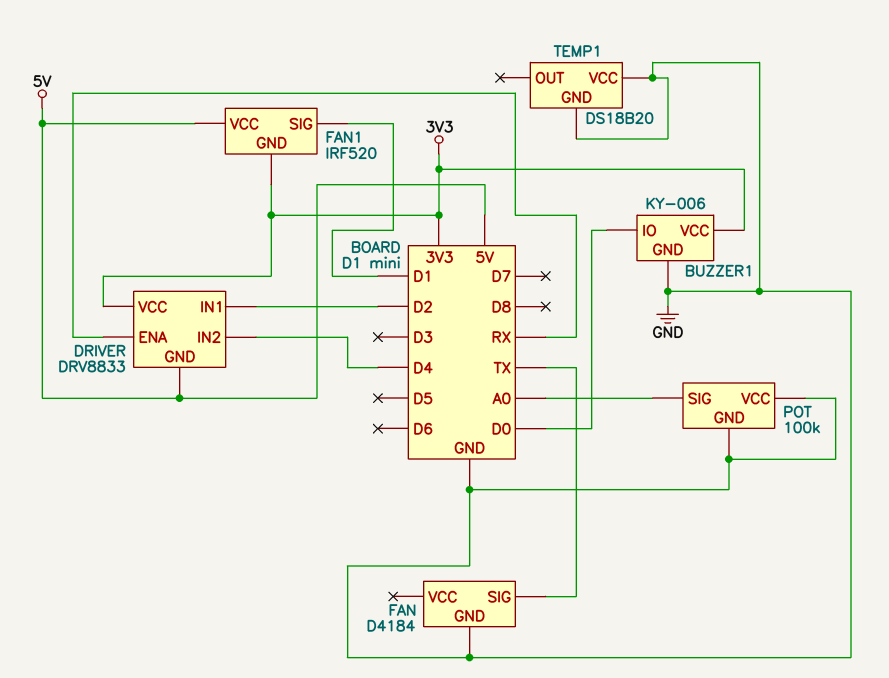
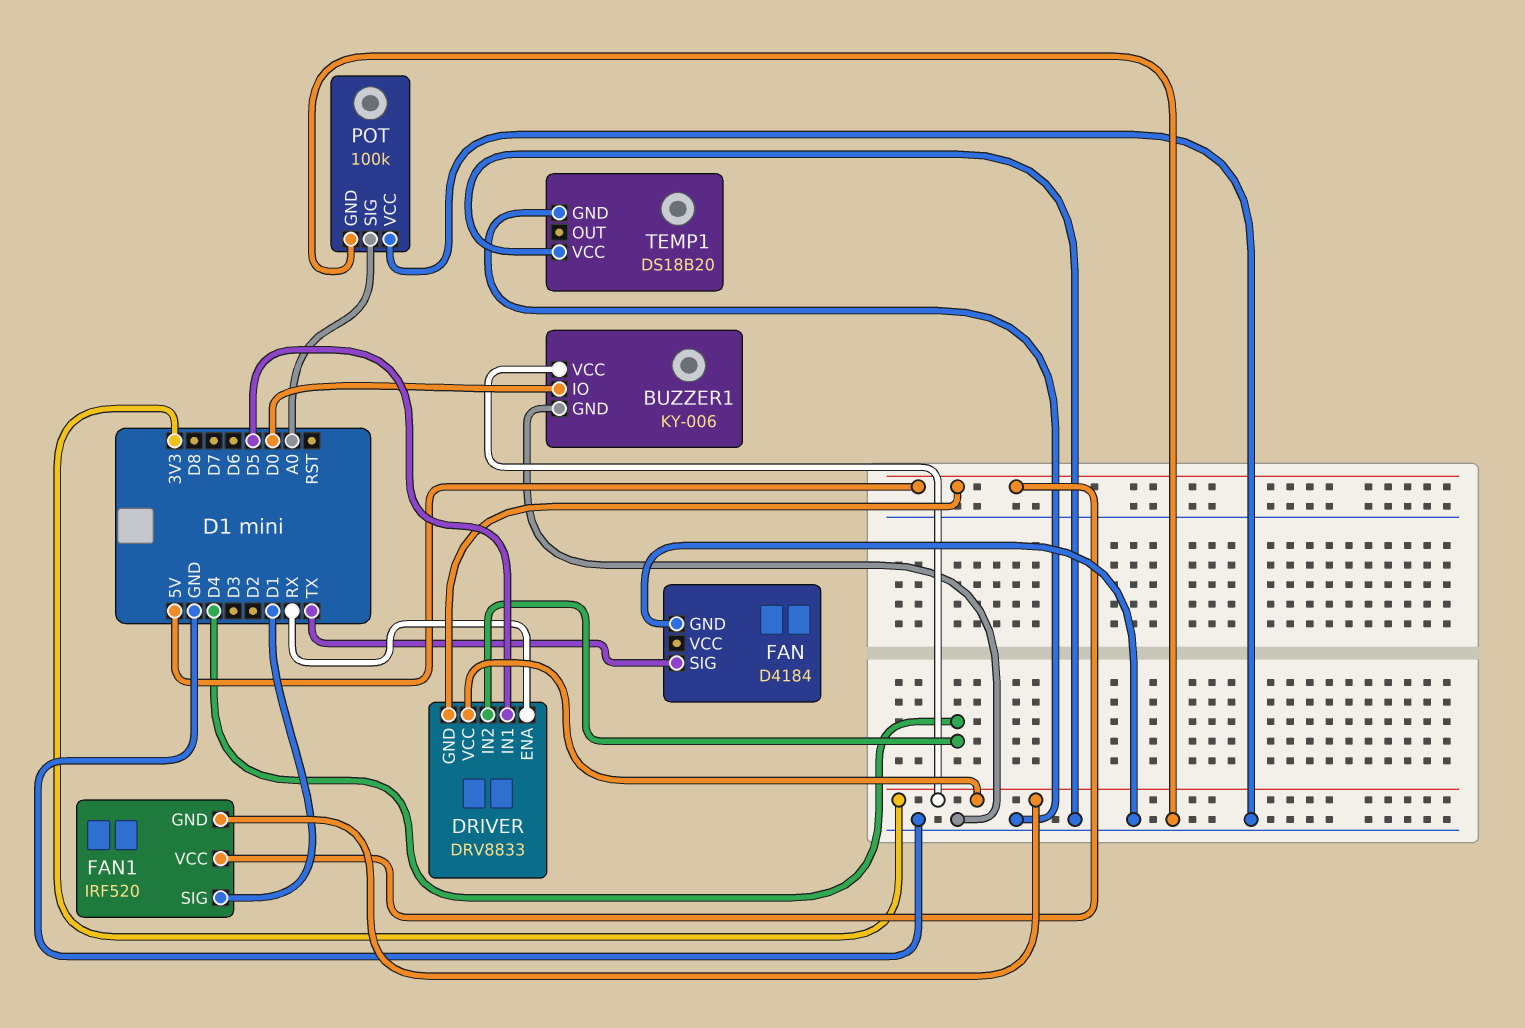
DRIVER pin IN1: D2 -> D5

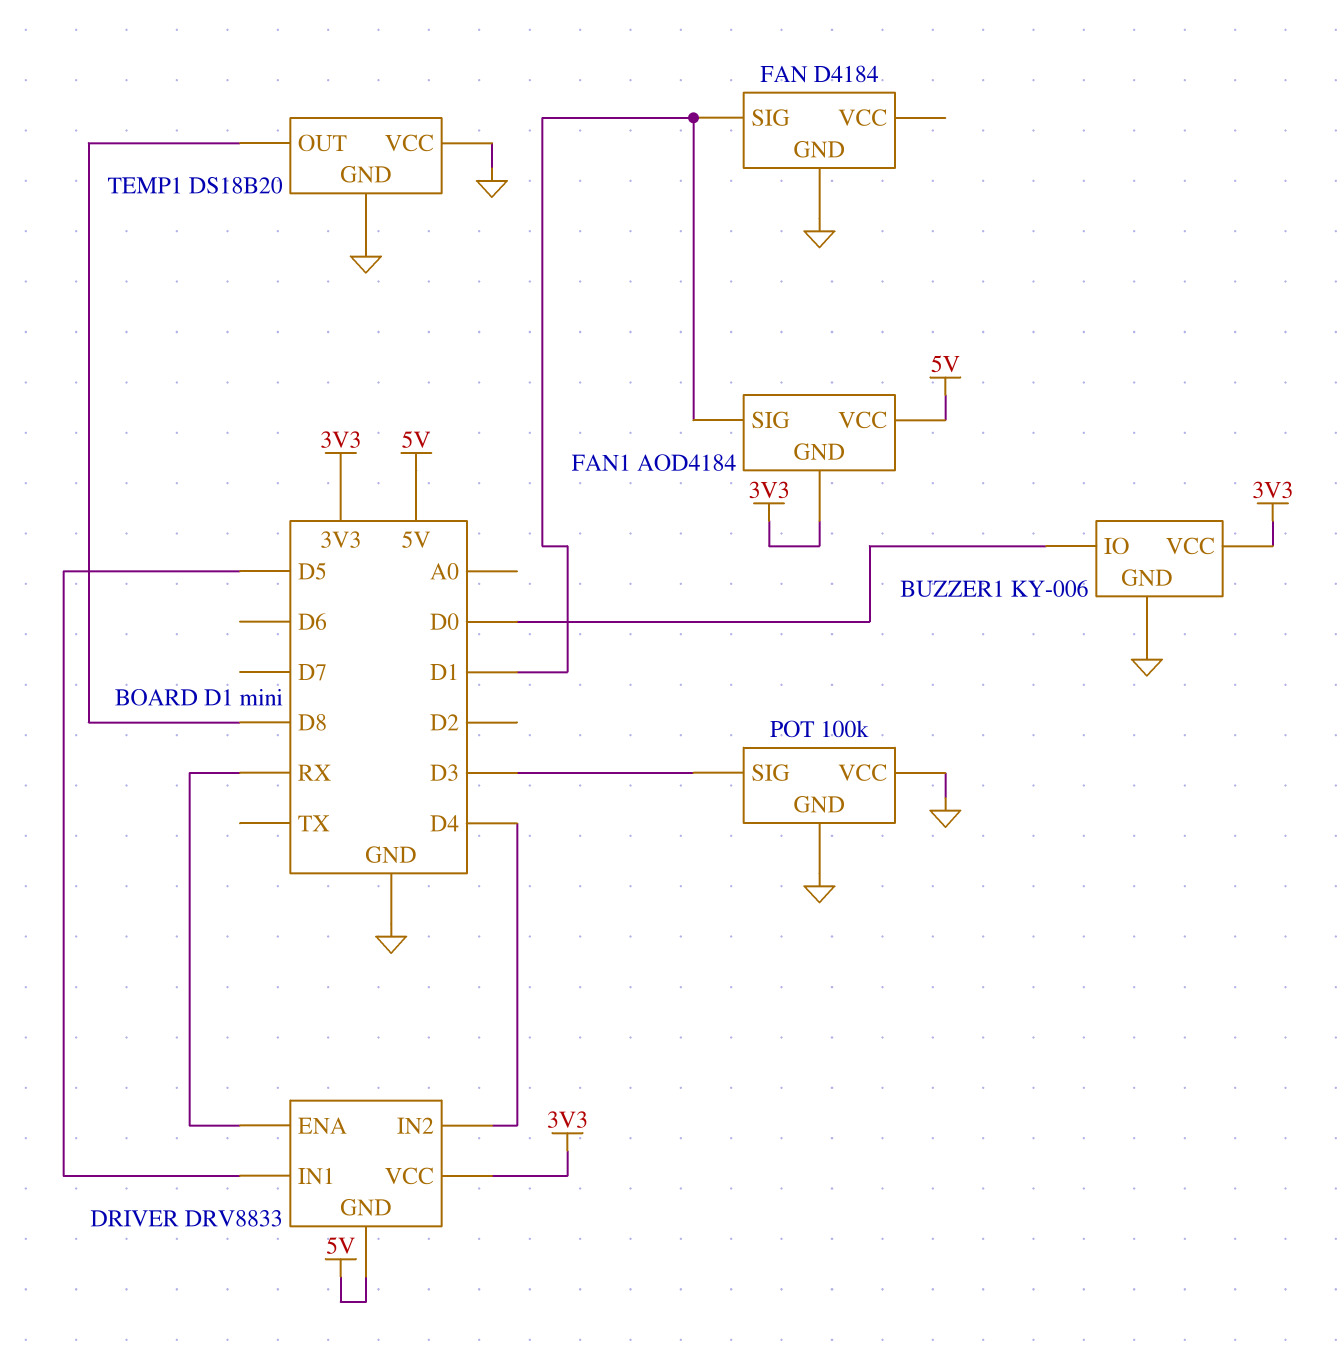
FAN pin SIG: TX -> D1
FAN1: IRF520 -> AOD4184
POT pin SIG: A0 -> D3
TEMP1 pin OUT: none -> D8

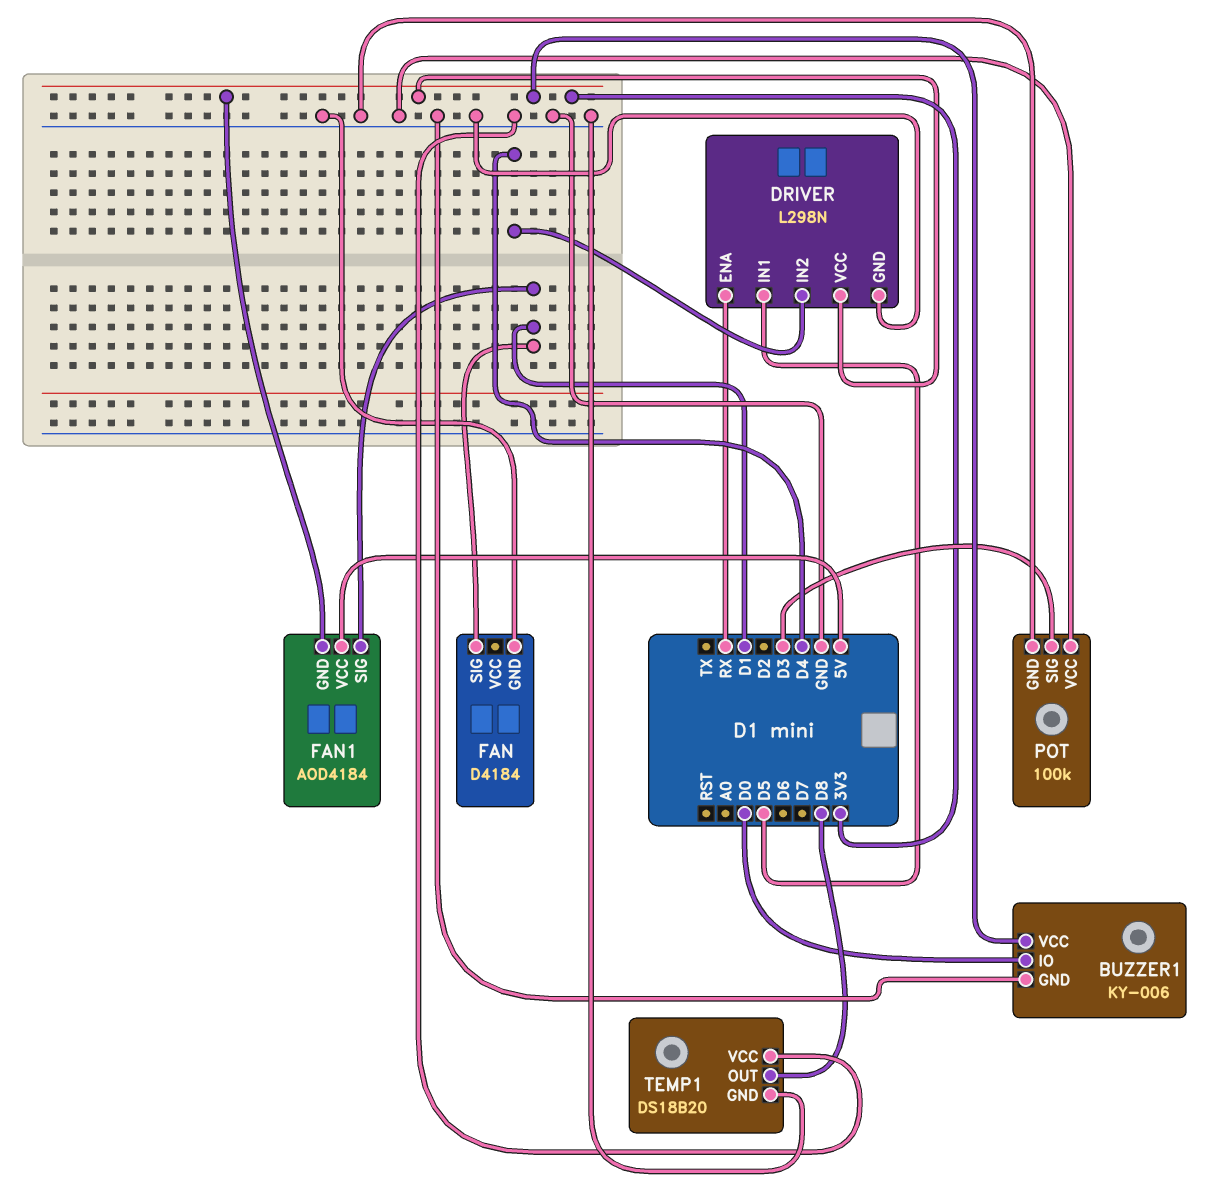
DRIVER: DRV8833 -> L298N
DRIVER pin GND: 5V -> GND

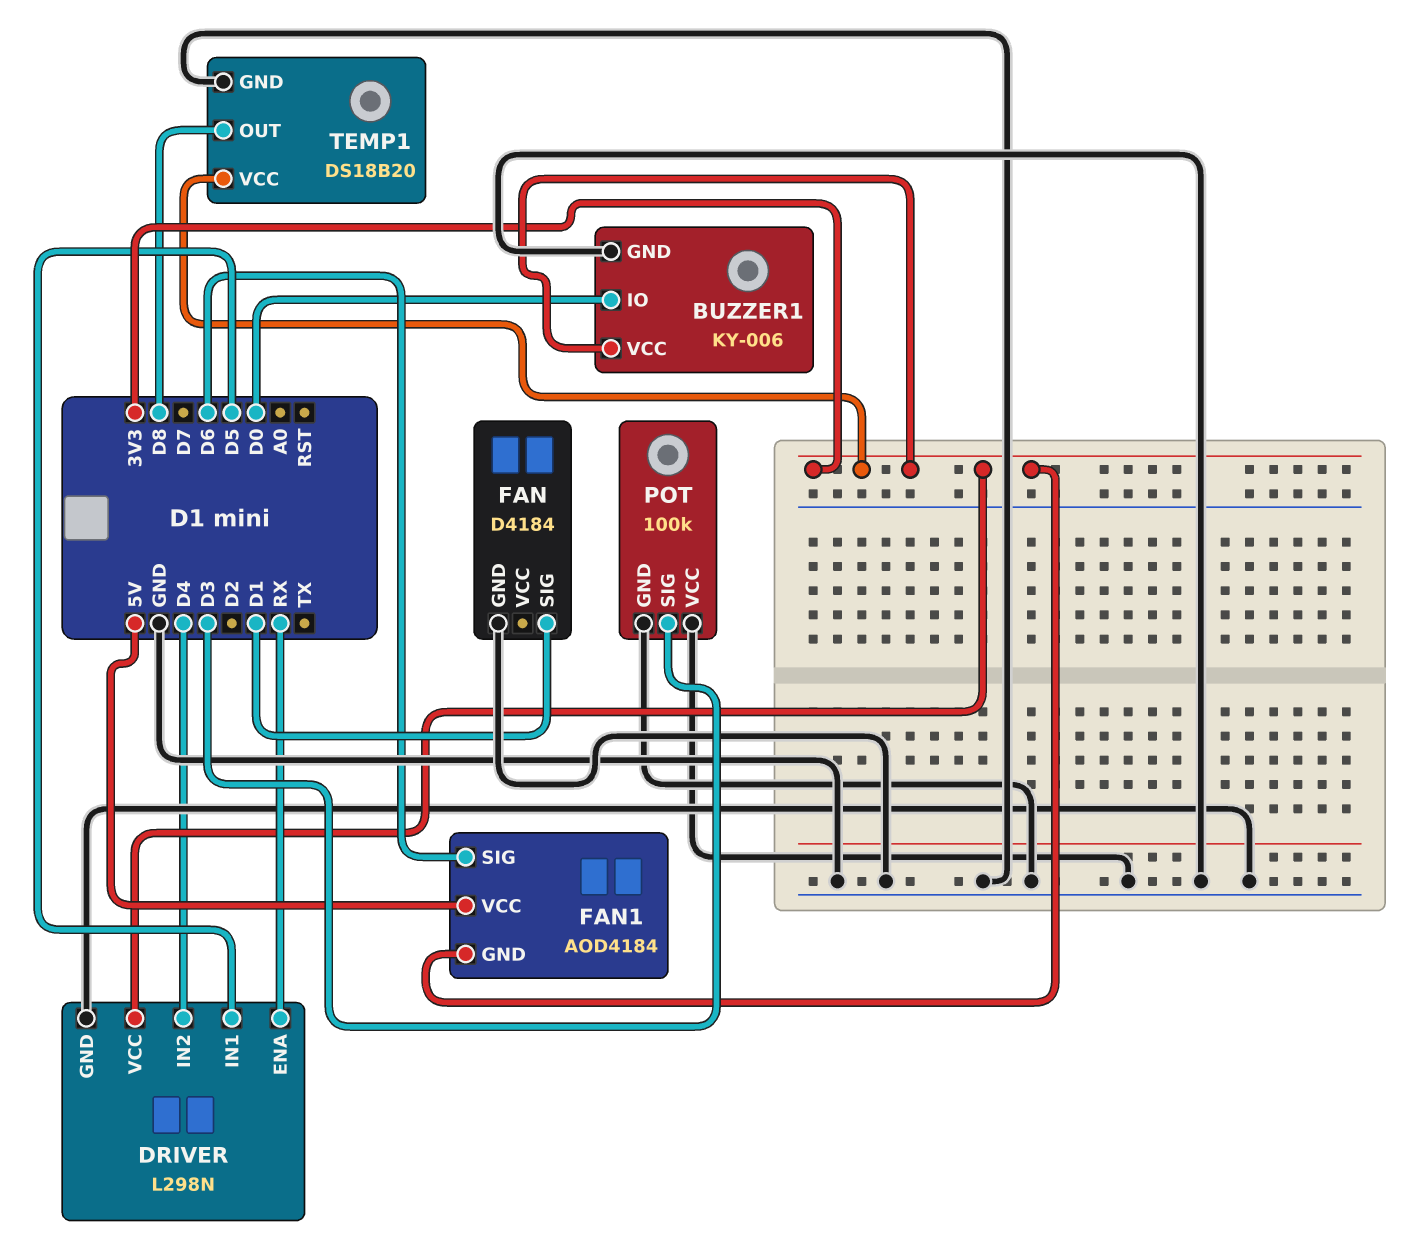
FAN1 pin SIG: D1 -> D6
TEMP1 pin VCC: GND -> 3V3

